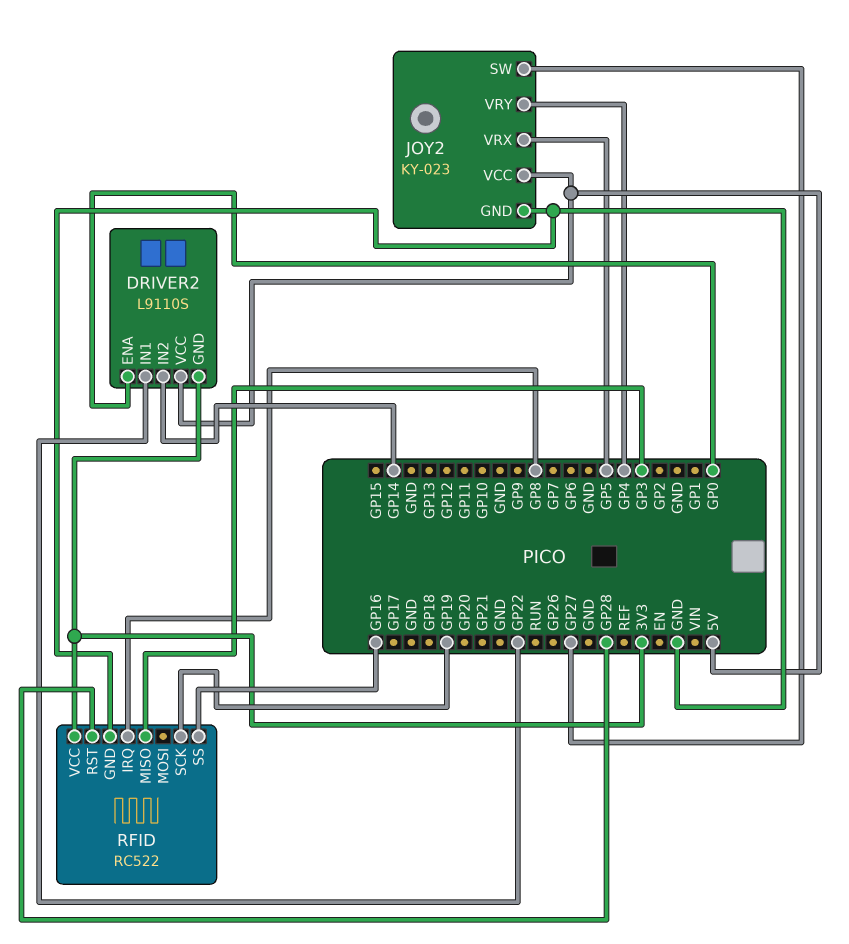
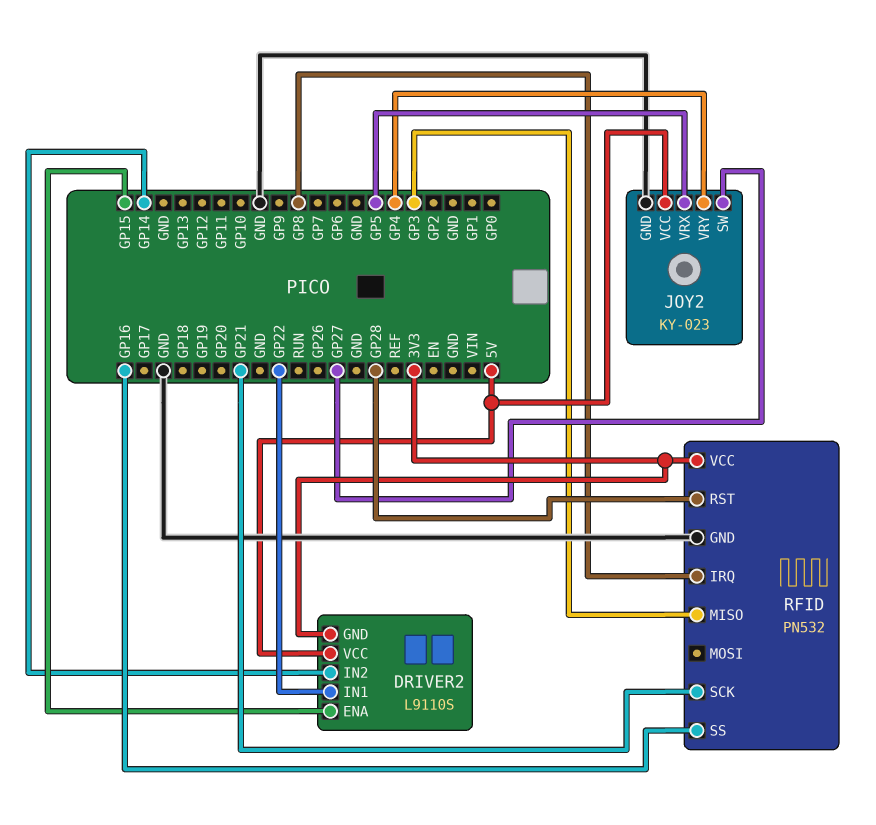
DRIVER2 pin ENA: GP0 -> GP15
RFID: RC522 -> PN532
RFID pin SCK: GP19 -> GP21

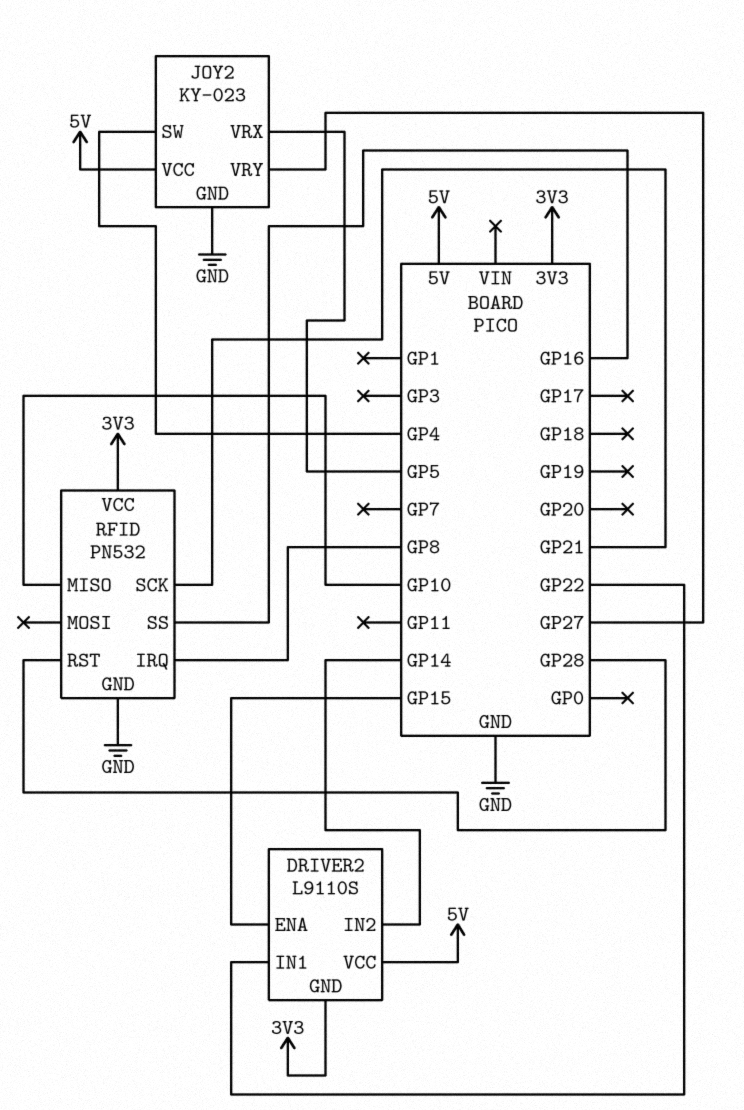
JOY2 pin SW: GP27 -> GP4
JOY2 pin VRY: GP4 -> GP27
RFID pin MISO: GP3 -> GP10

